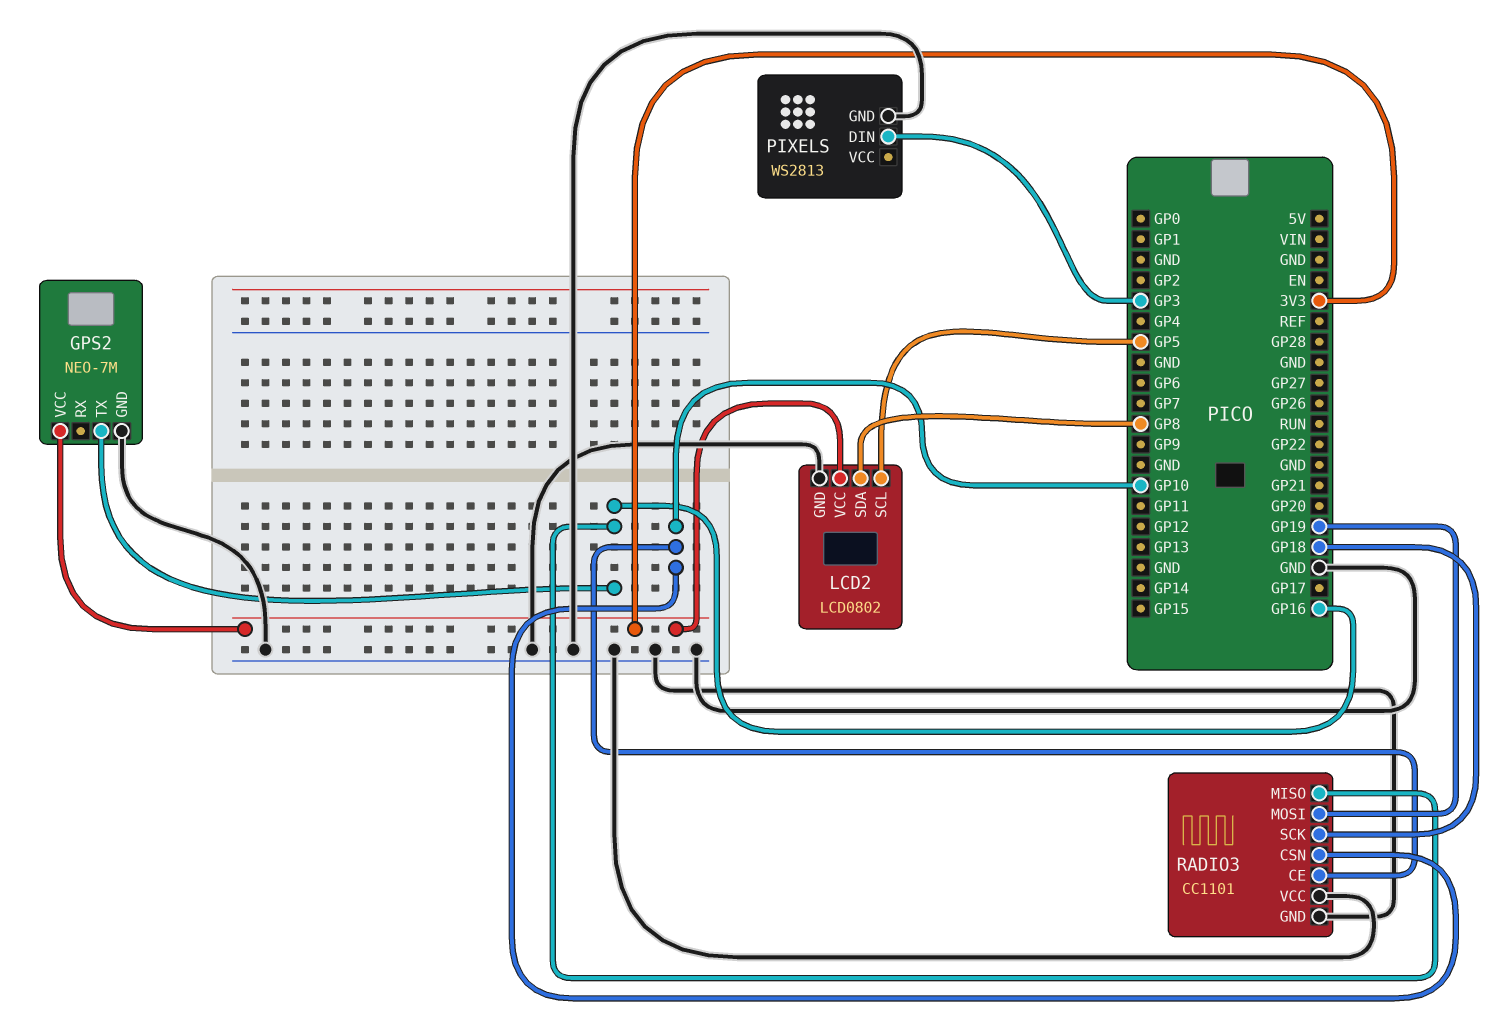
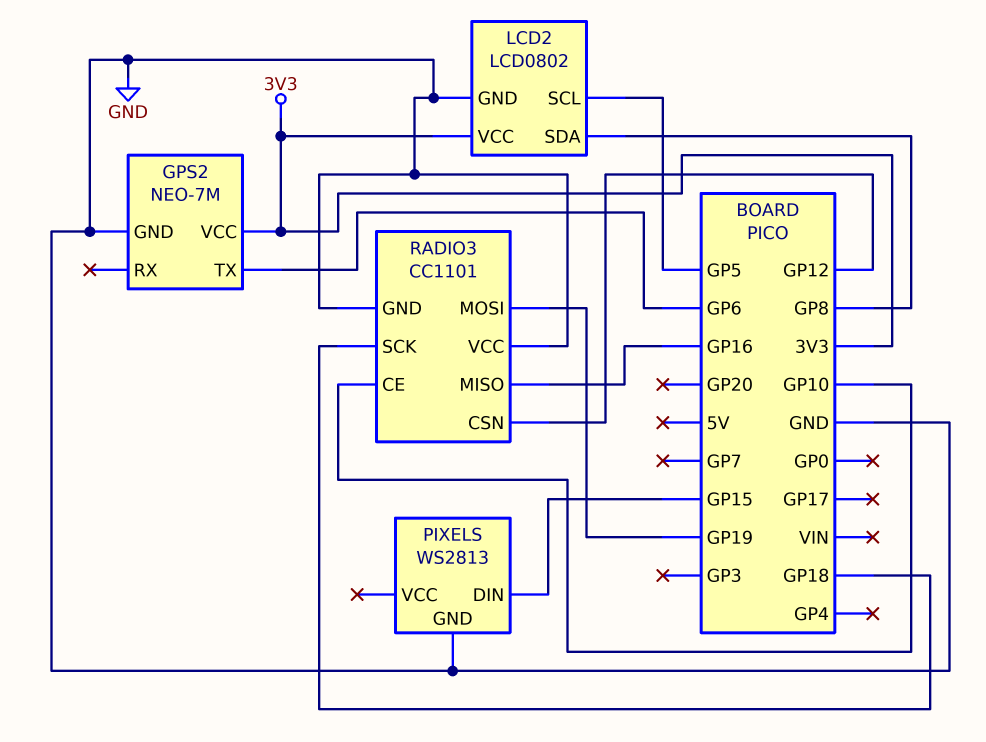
GPS2 pin TX: GP16 -> GP6
PIXELS pin DIN: GP3 -> GP15
RADIO3 pin CSN: GP10 -> GP12

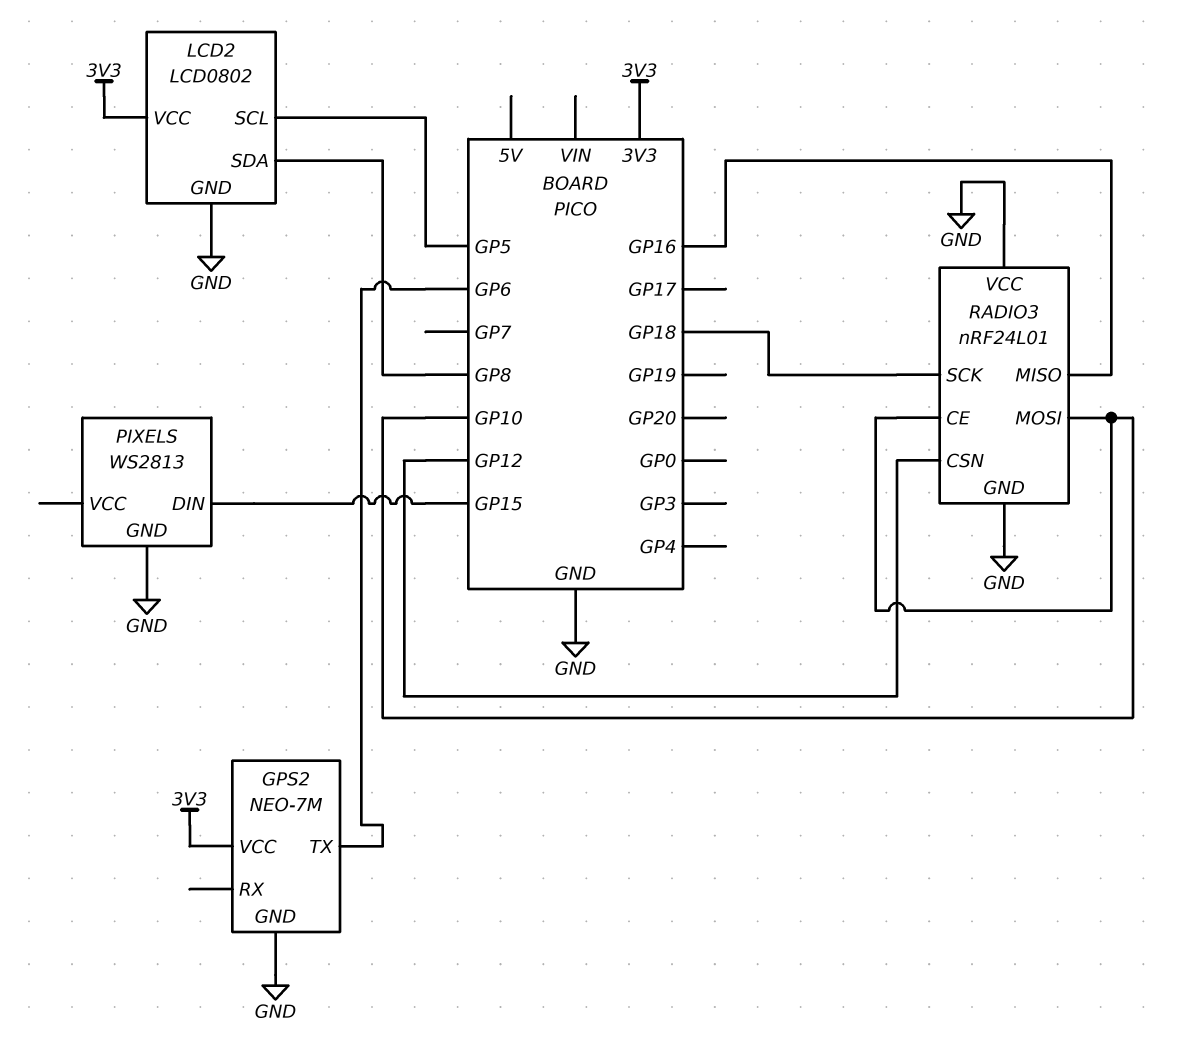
RADIO3: CC1101 -> nRF24L01
RADIO3 pin MOSI: GP19 -> GP10

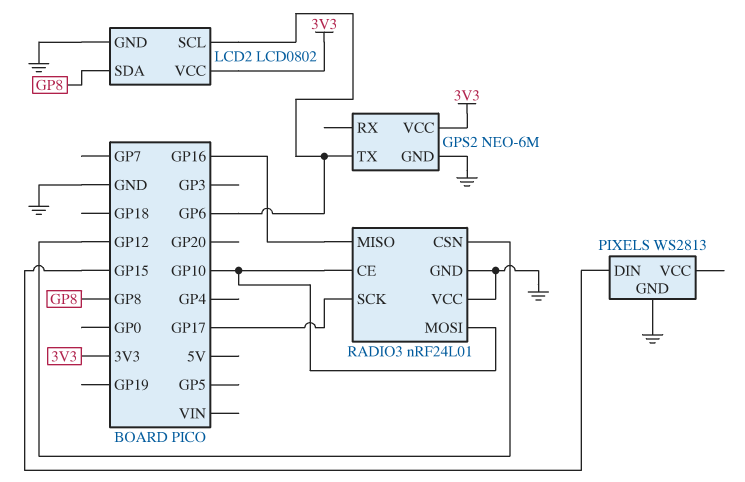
GPS2: NEO-7M -> NEO-6M
LCD2 pin SCL: GP5 -> GP6
RADIO3 pin SCK: GP18 -> GP17

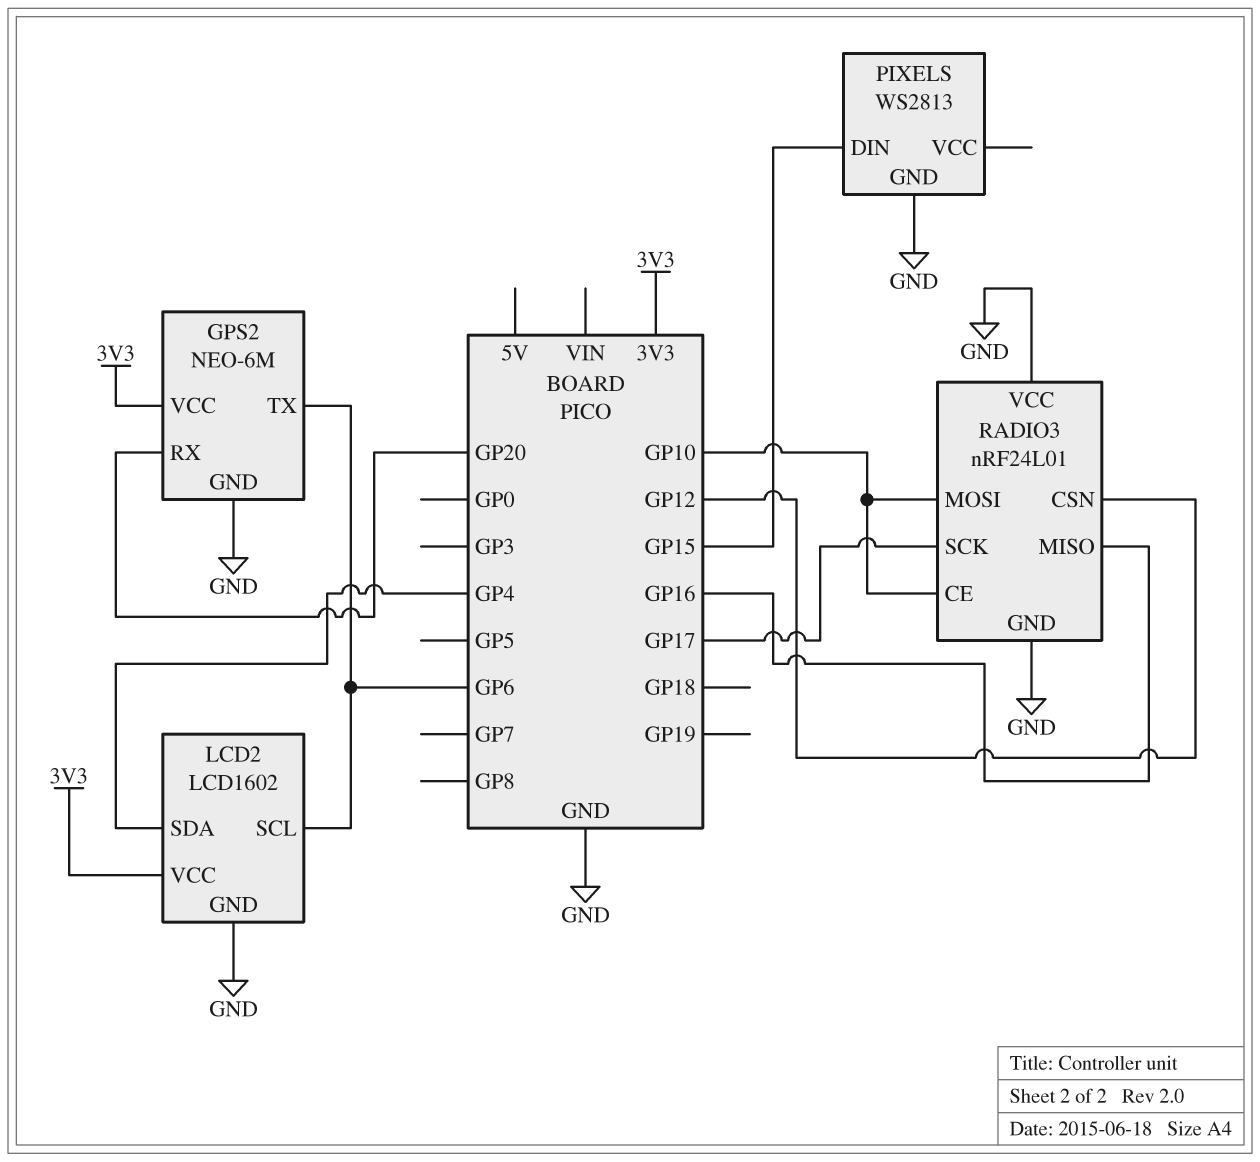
GPS2 pin RX: none -> GP20
LCD2: LCD0802 -> LCD1602
LCD2 pin SDA: GP8 -> GP4

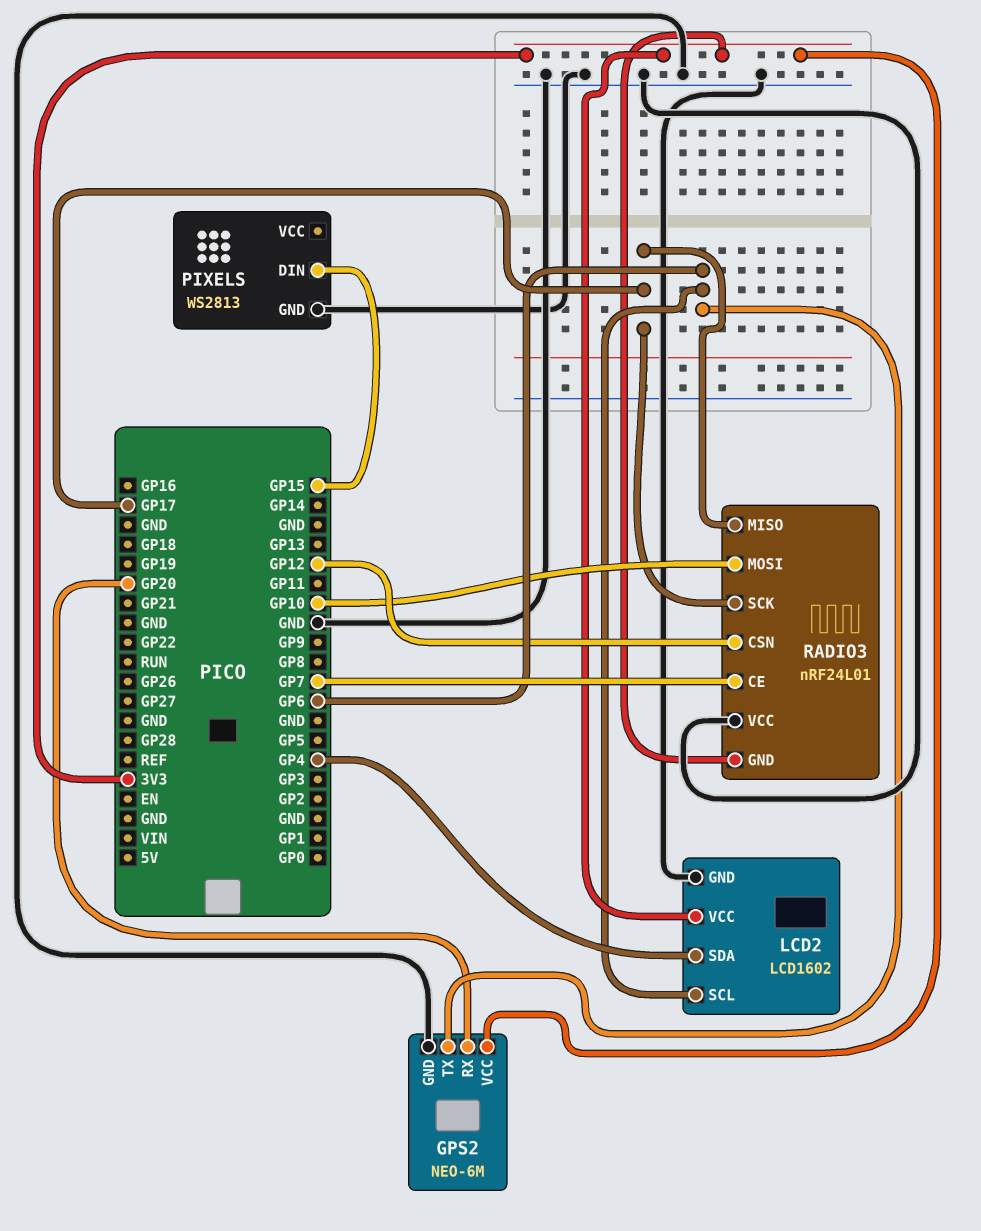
RADIO3 pin CE: GP10 -> GP7
RADIO3 pin GND: GND -> 3V3
RADIO3 pin MISO: GP16 -> GP17

